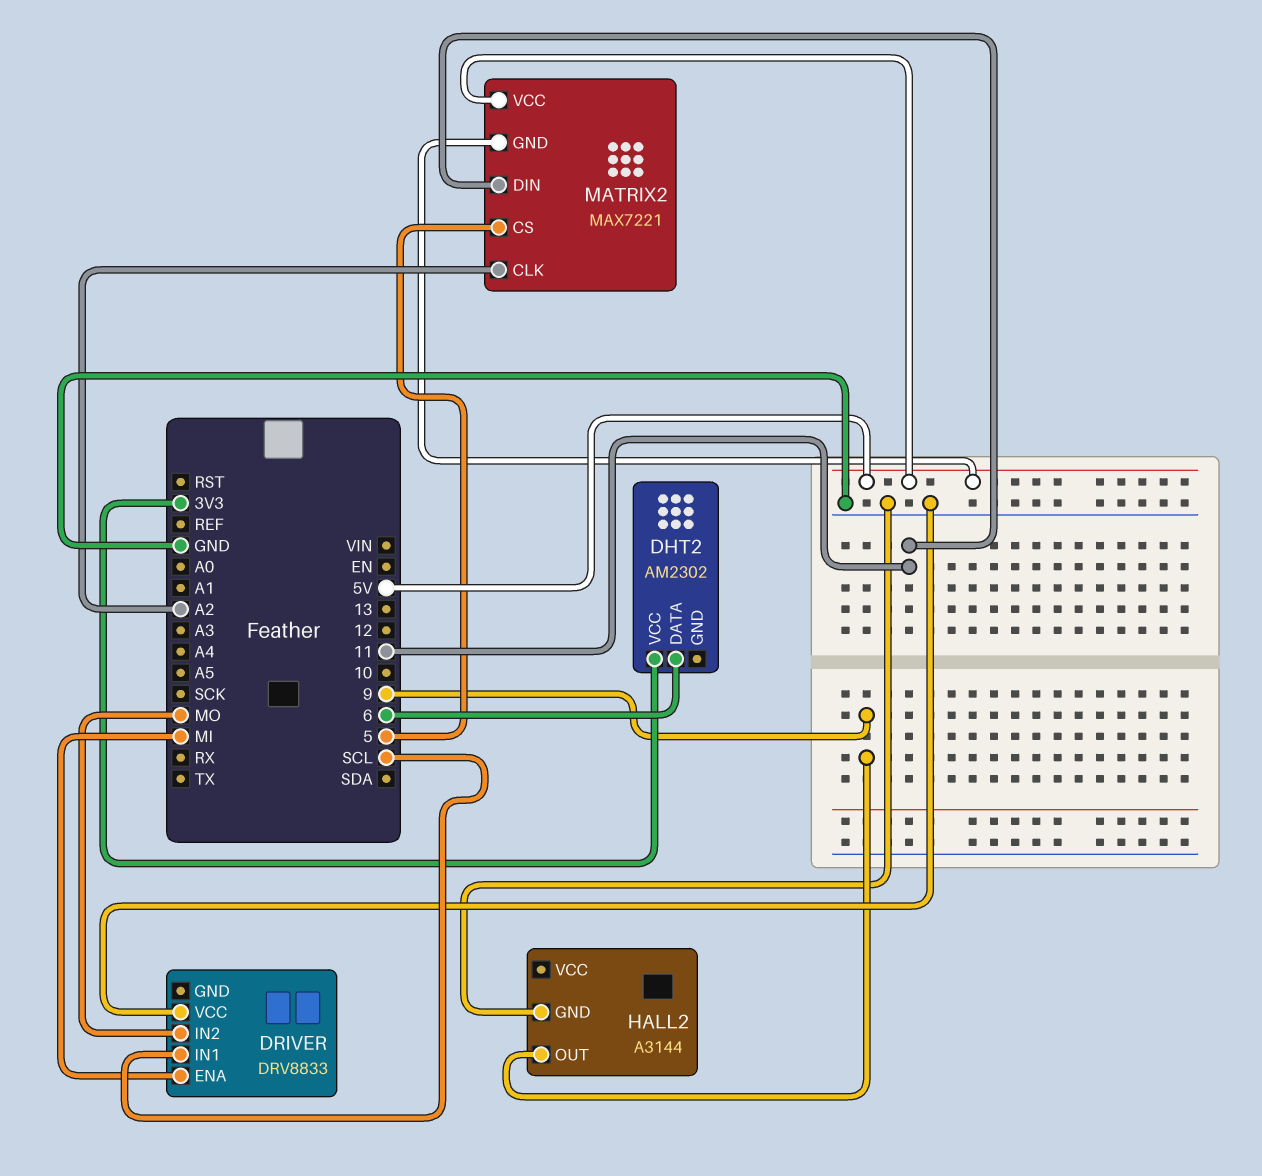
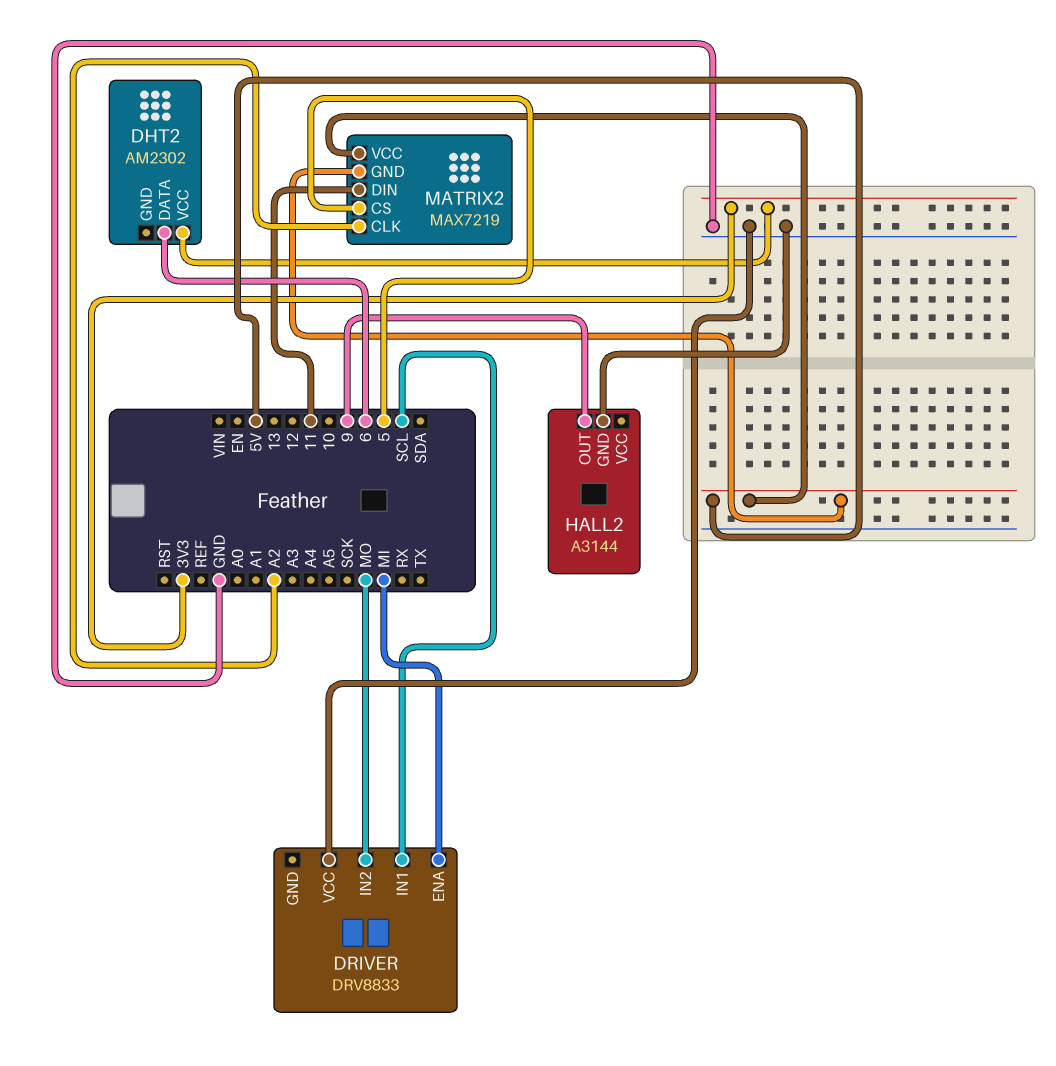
MATRIX2: MAX7221 -> MAX7219

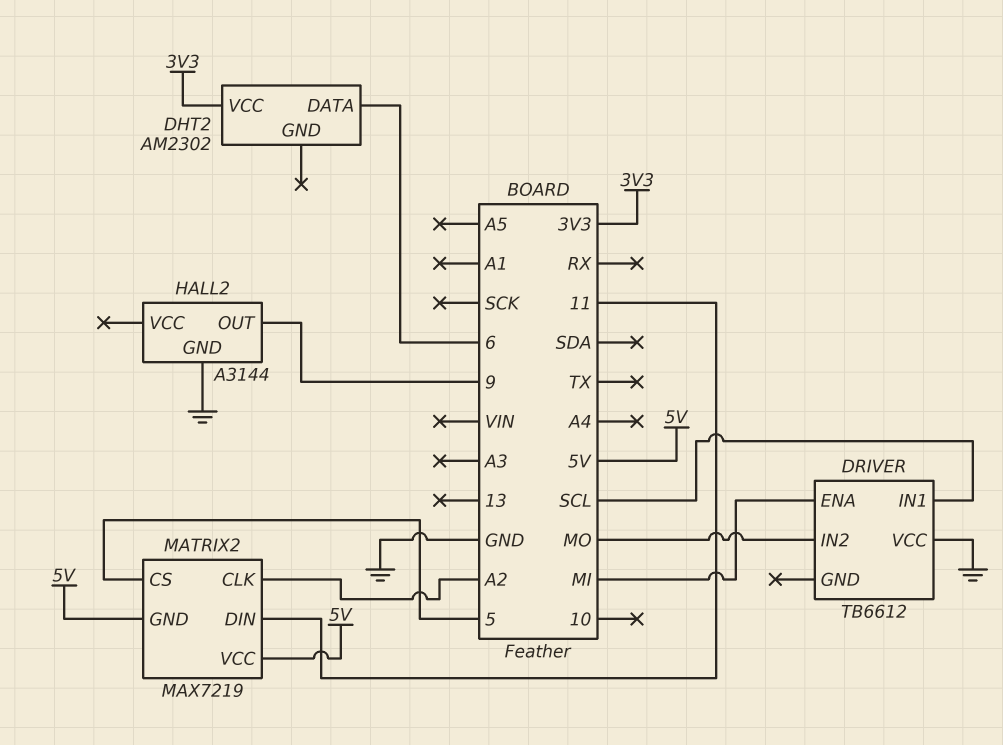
DRIVER: DRV8833 -> TB6612

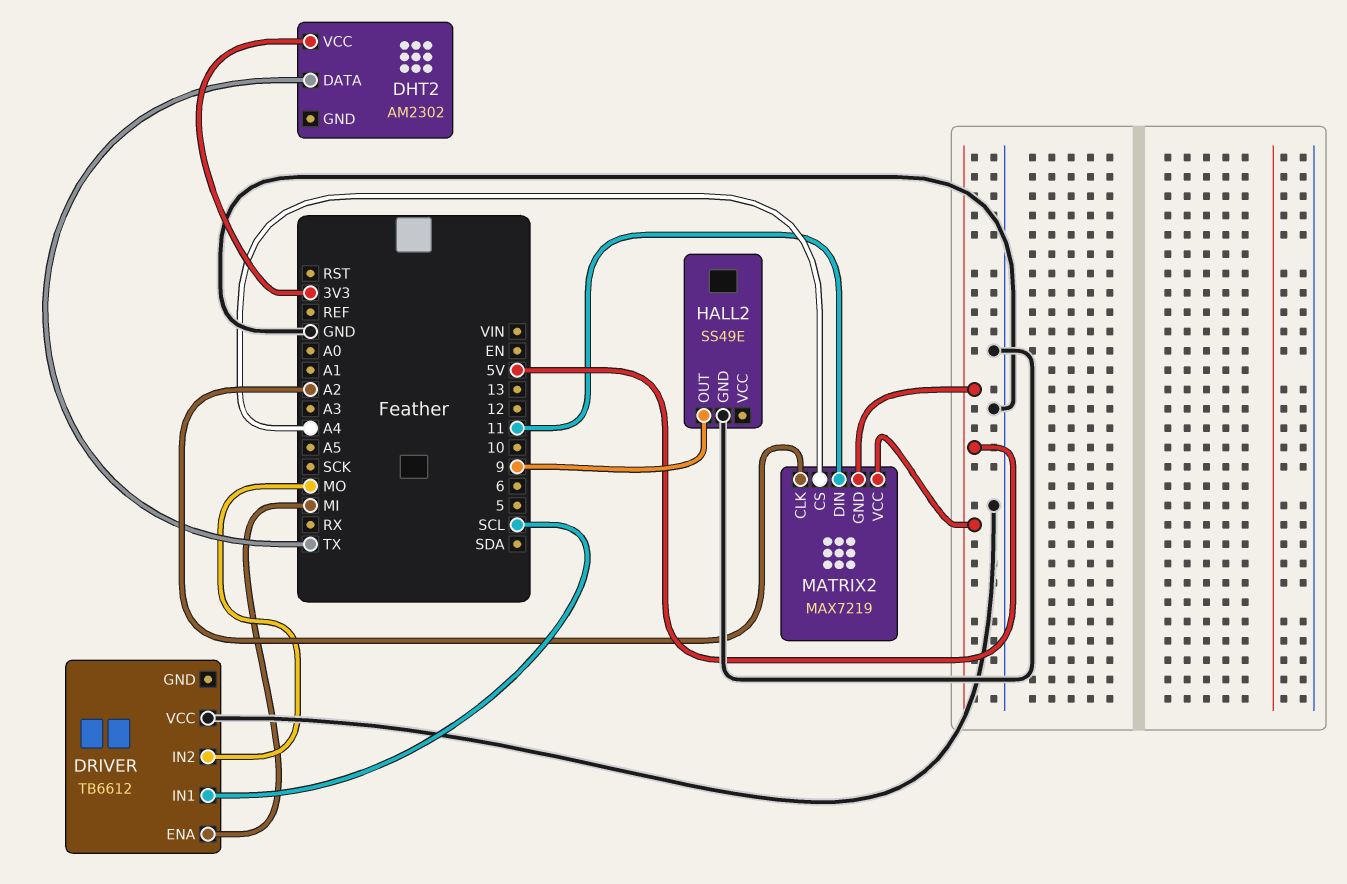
DHT2 pin DATA: 6 -> TX
HALL2: A3144 -> SS49E
MATRIX2 pin CS: 5 -> A4

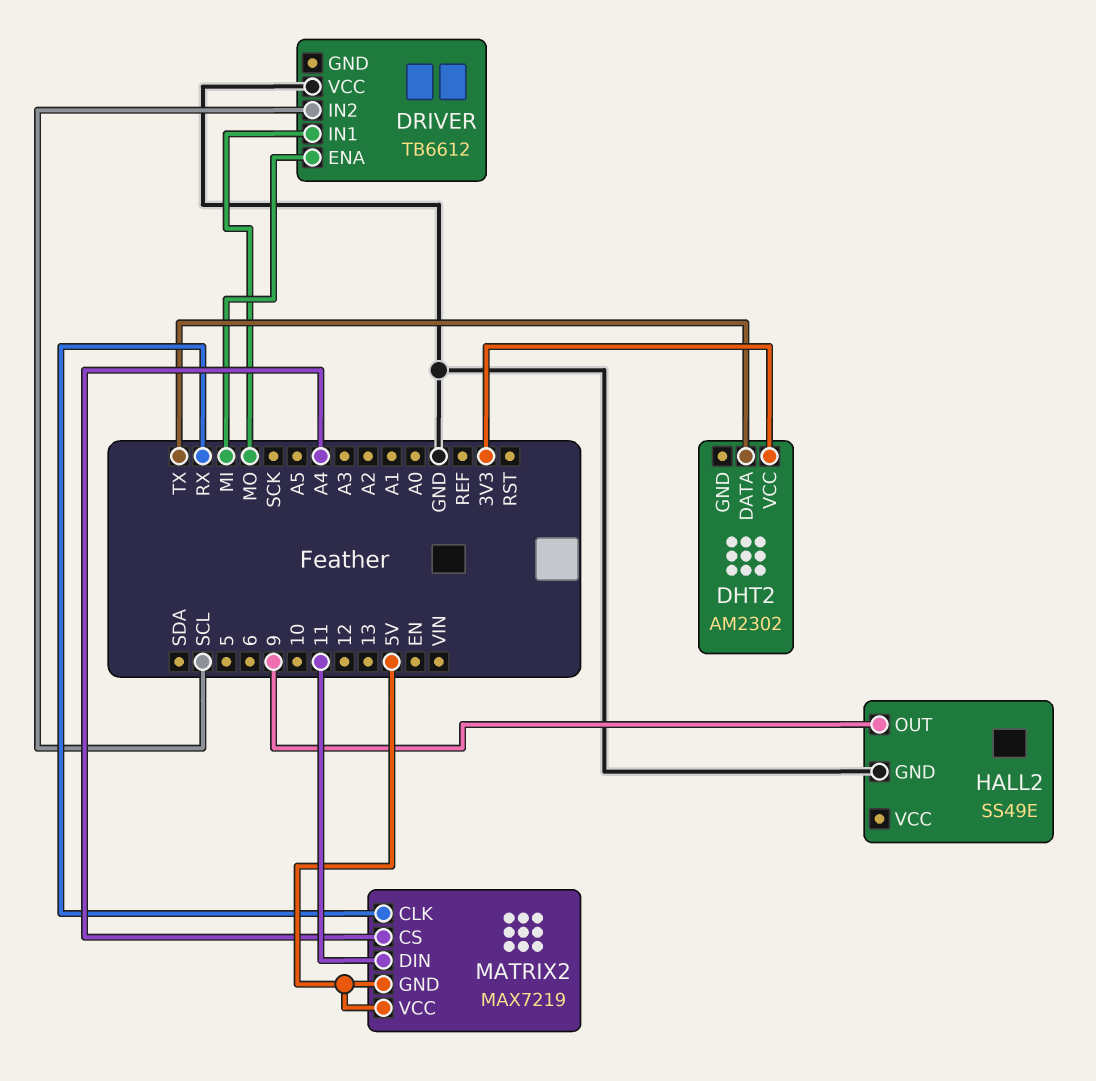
DRIVER pin IN1: SCL -> MO
DRIVER pin IN2: MO -> SCL
MATRIX2 pin CLK: A2 -> RX

